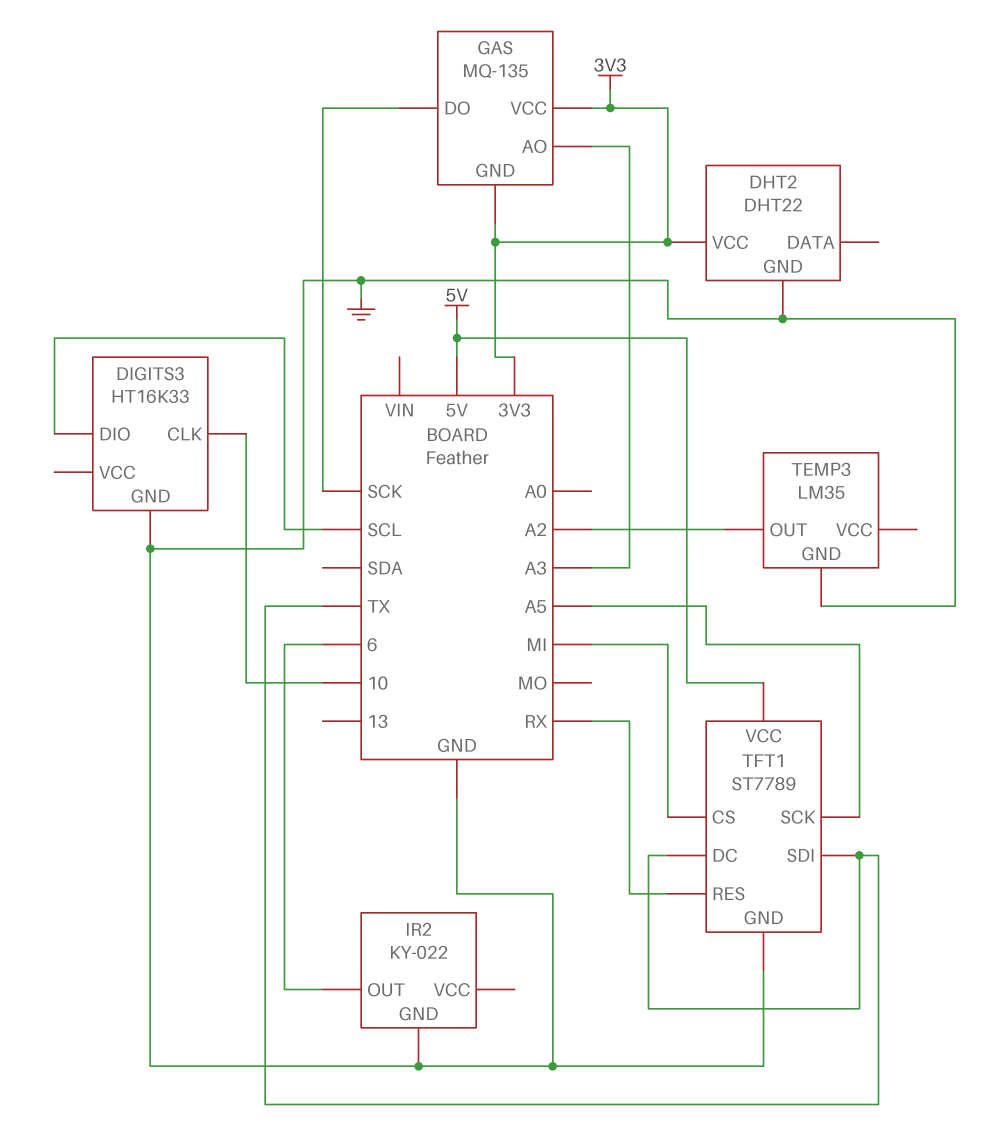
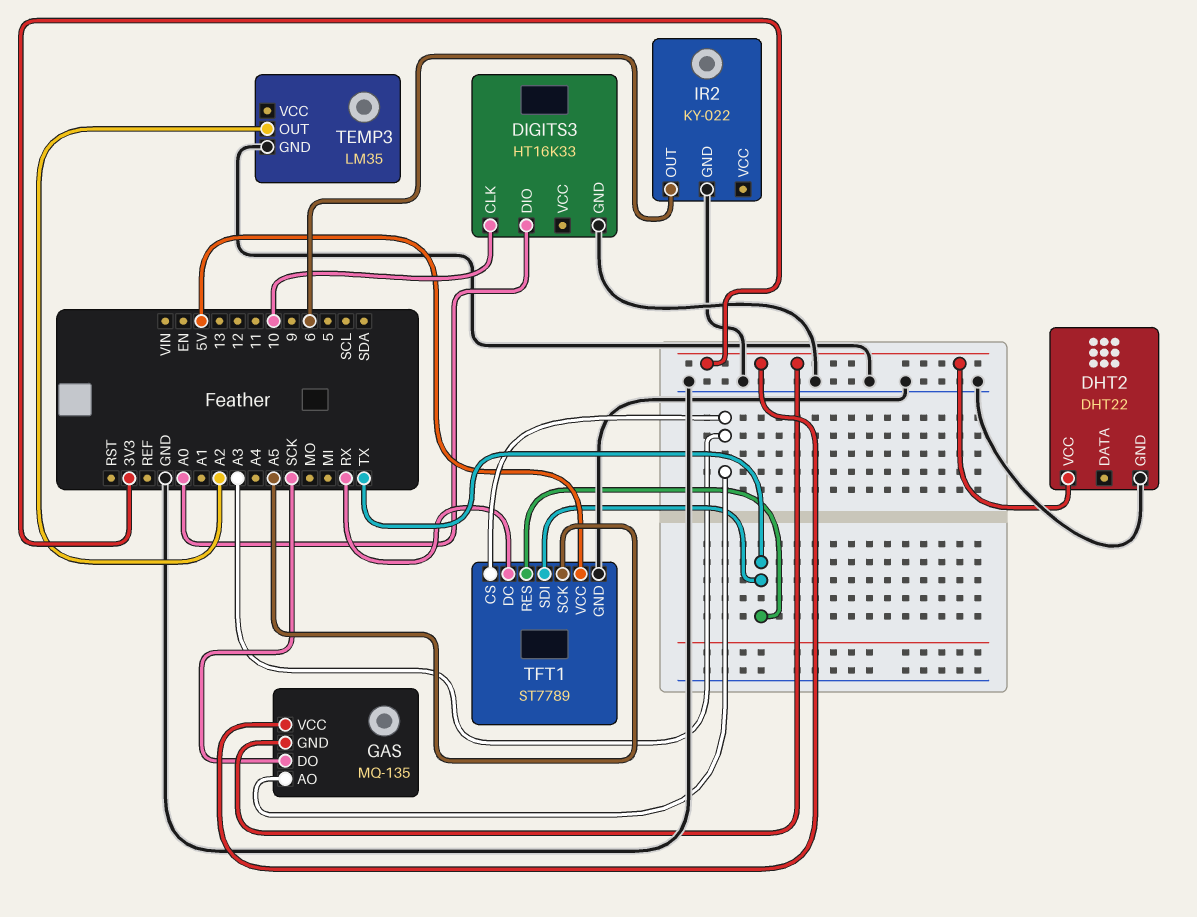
DIGITS3 pin DIO: SCL -> A0
TFT1 pin CS: MI -> A3
TFT1 pin DC: TX -> RX
TFT1 pin RES: RX -> TX

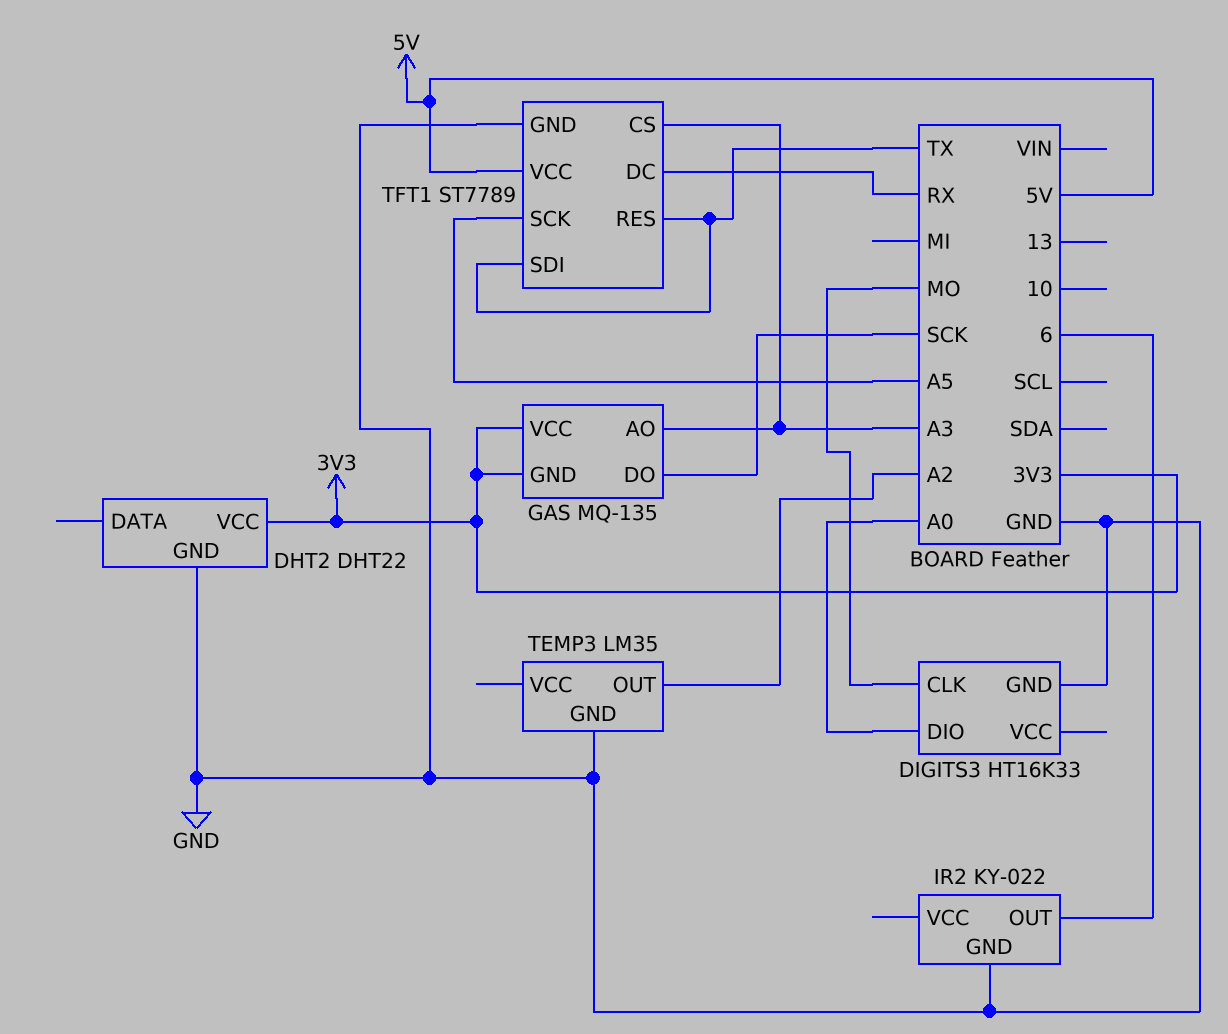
DIGITS3 pin CLK: 10 -> MO

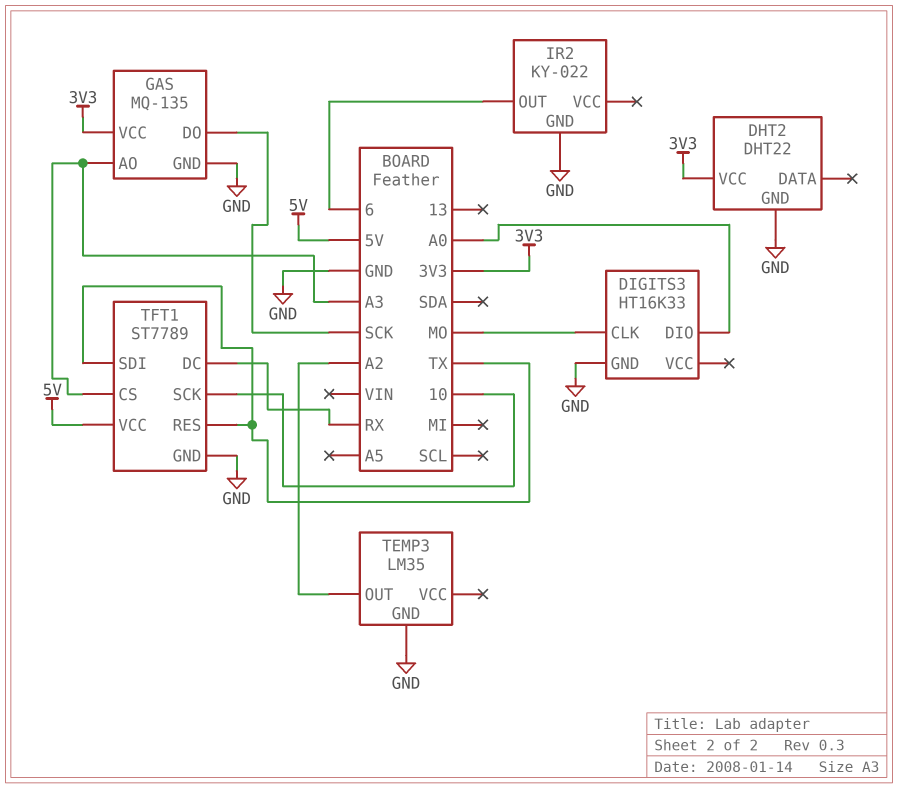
GAS pin GND: 3V3 -> GND
TFT1 pin SCK: A5 -> 10

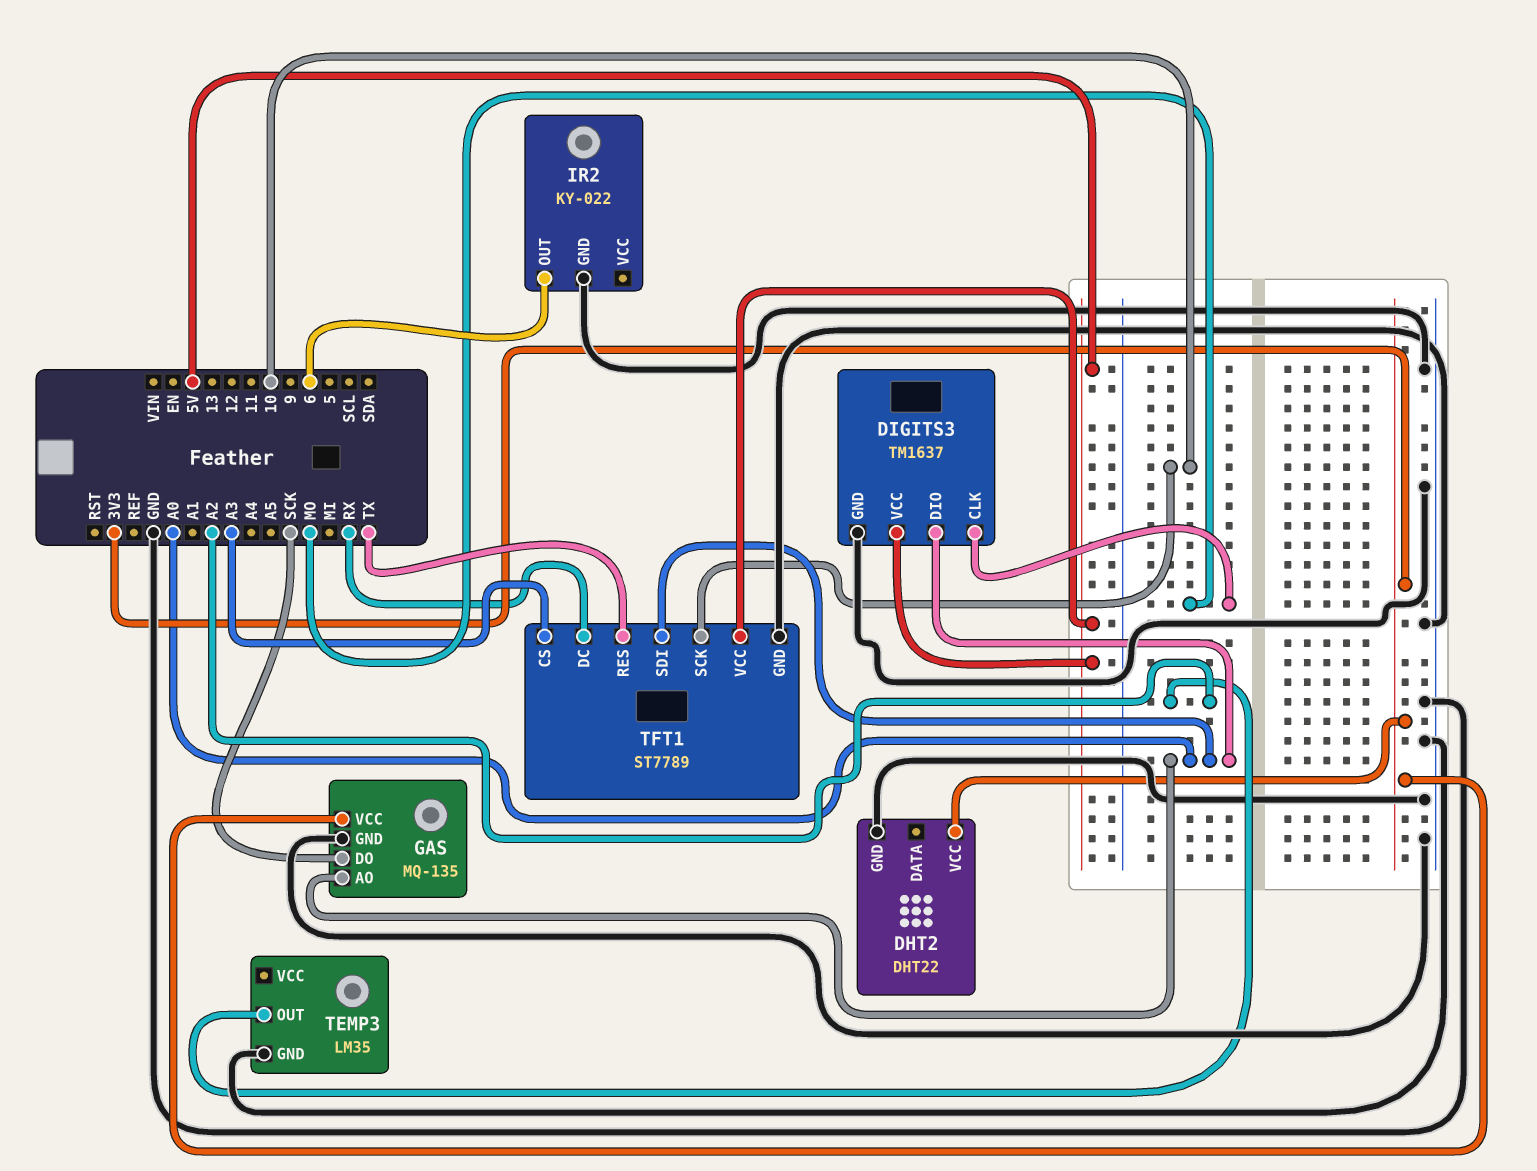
DIGITS3: HT16K33 -> TM1637
DIGITS3 pin VCC: none -> 5V
GAS pin AO: A3 -> A0
TFT1 pin SDI: TX -> A0

